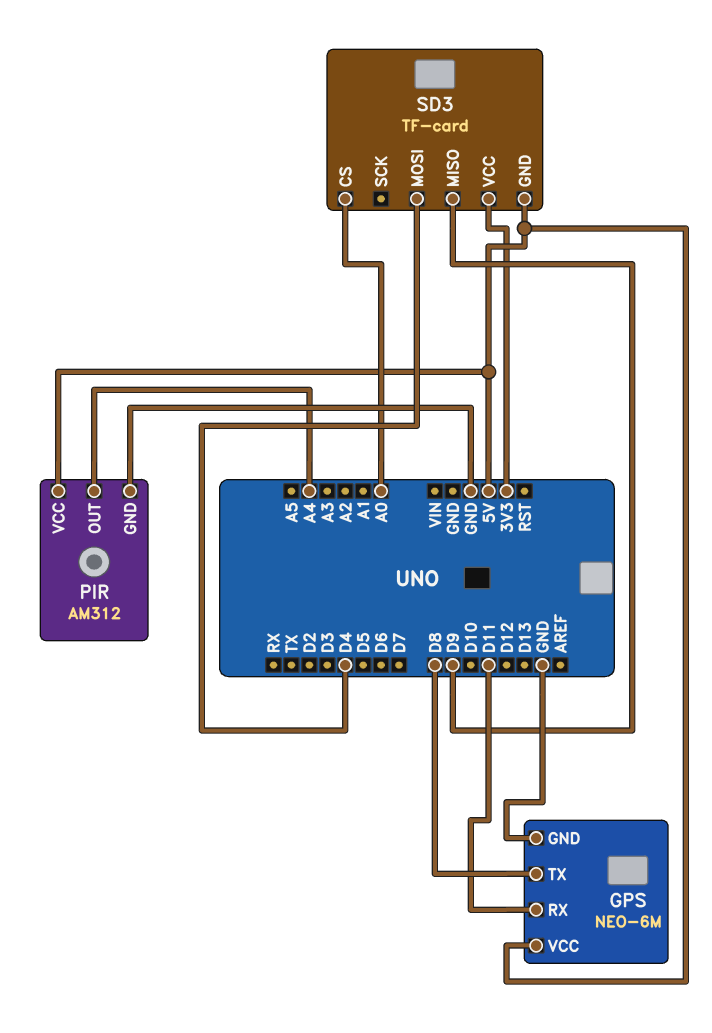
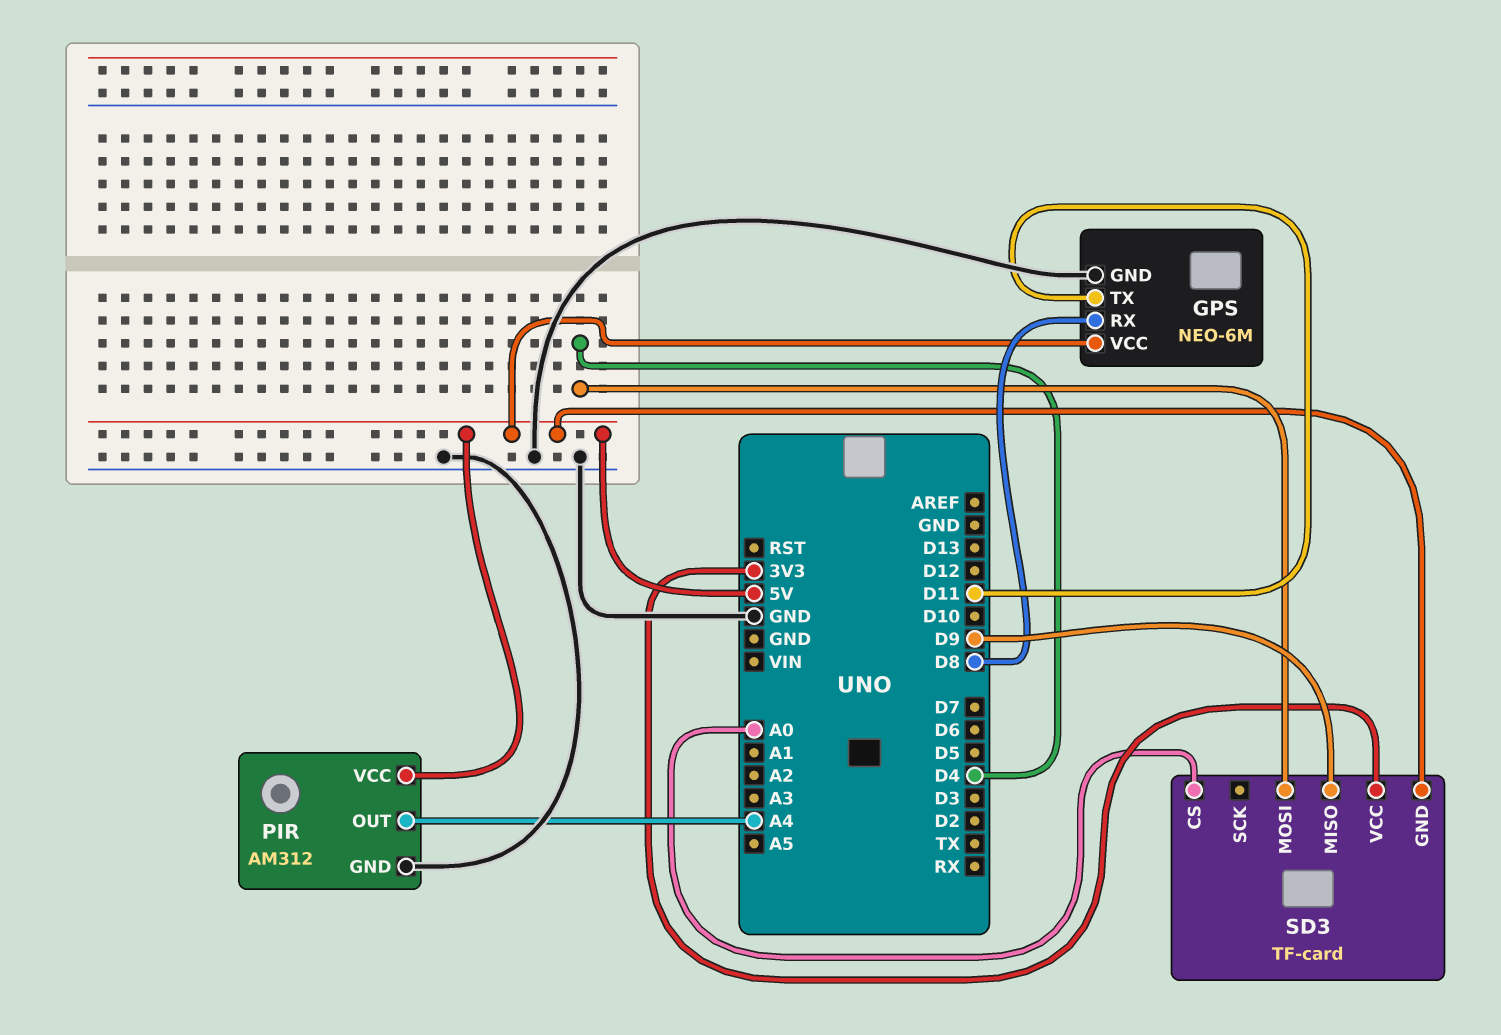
GPS pin RX: D11 -> D8
GPS pin TX: D8 -> D11

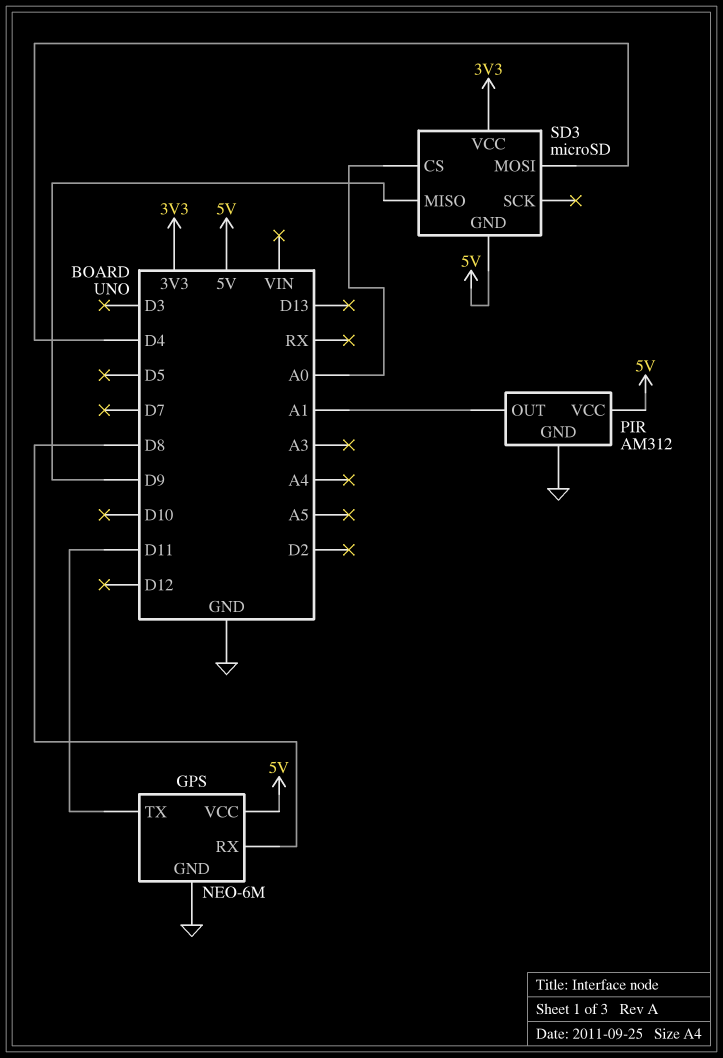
PIR pin OUT: A4 -> A1
SD3: TF-card -> microSD

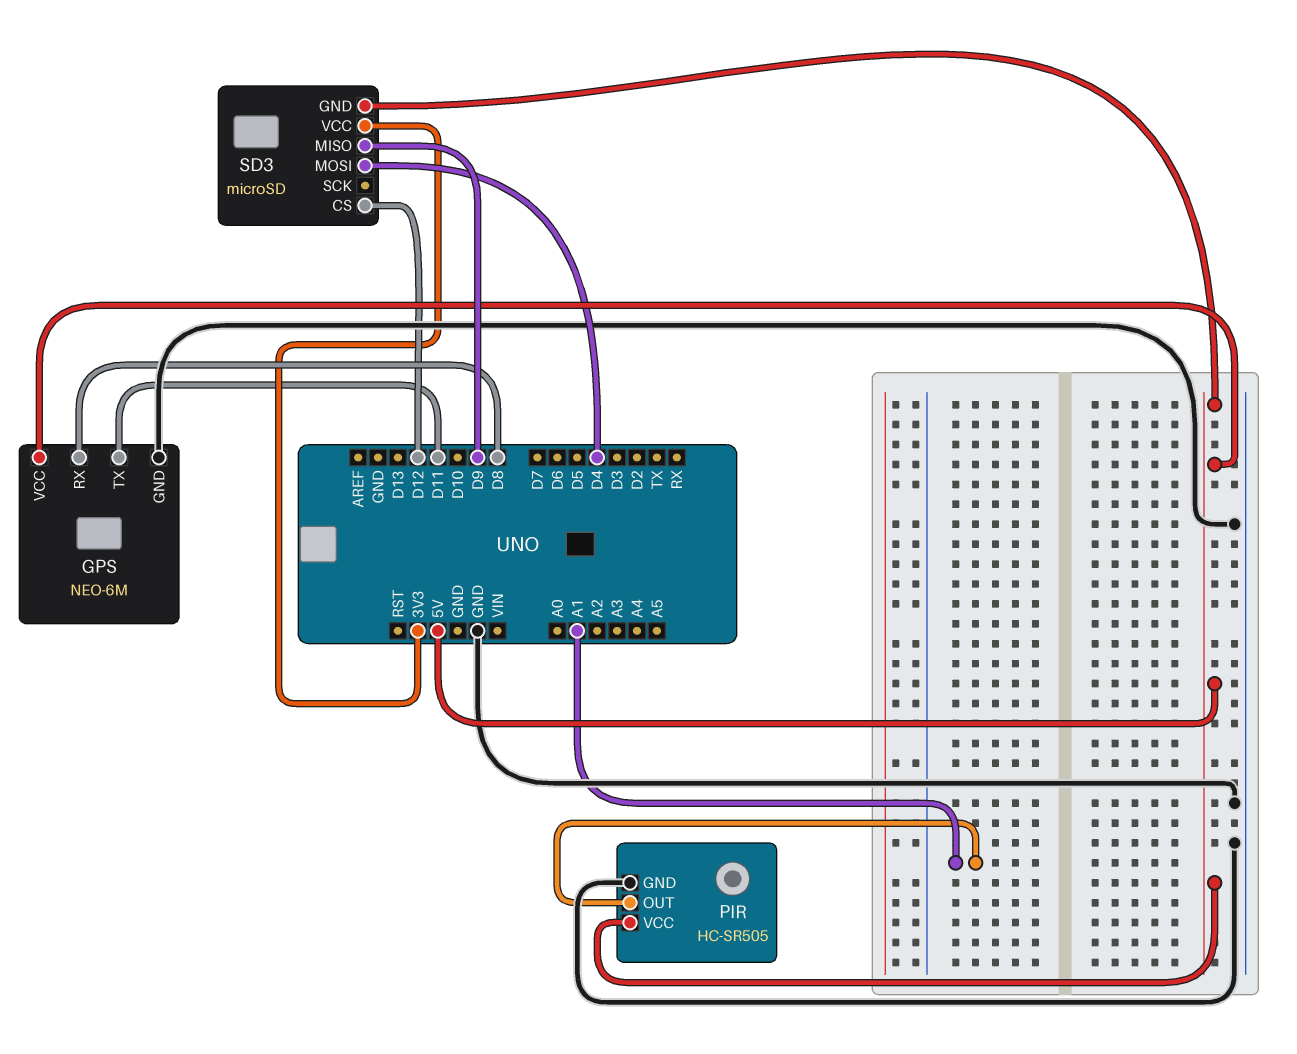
PIR: AM312 -> HC-SR505
SD3 pin CS: A0 -> D12

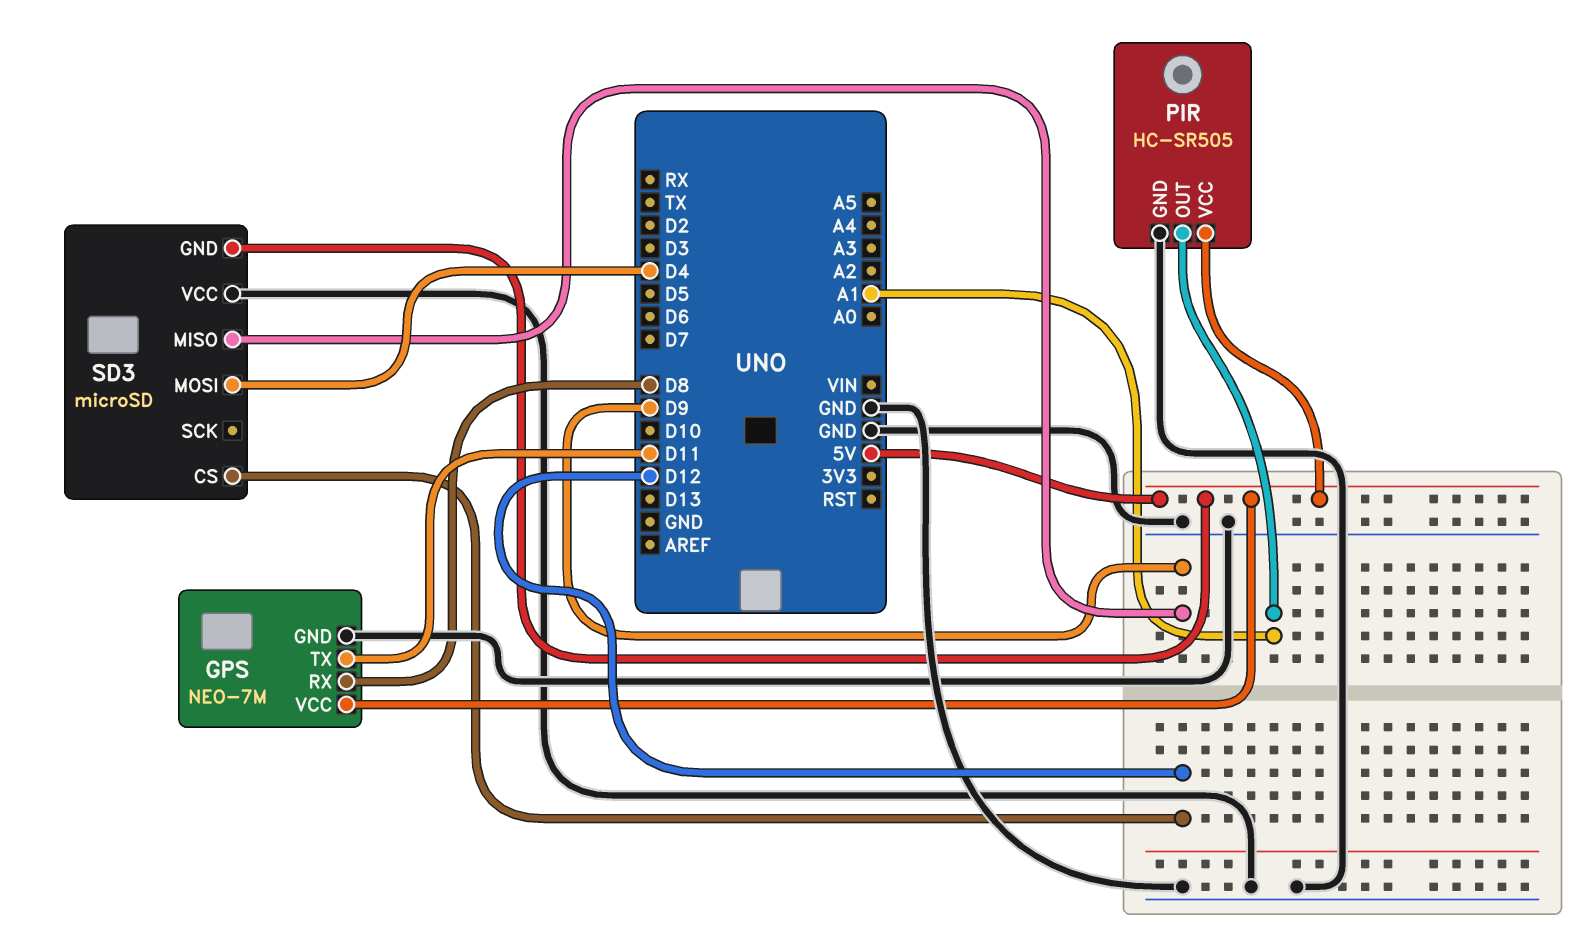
GPS: NEO-6M -> NEO-7M
SD3 pin VCC: 3V3 -> GND

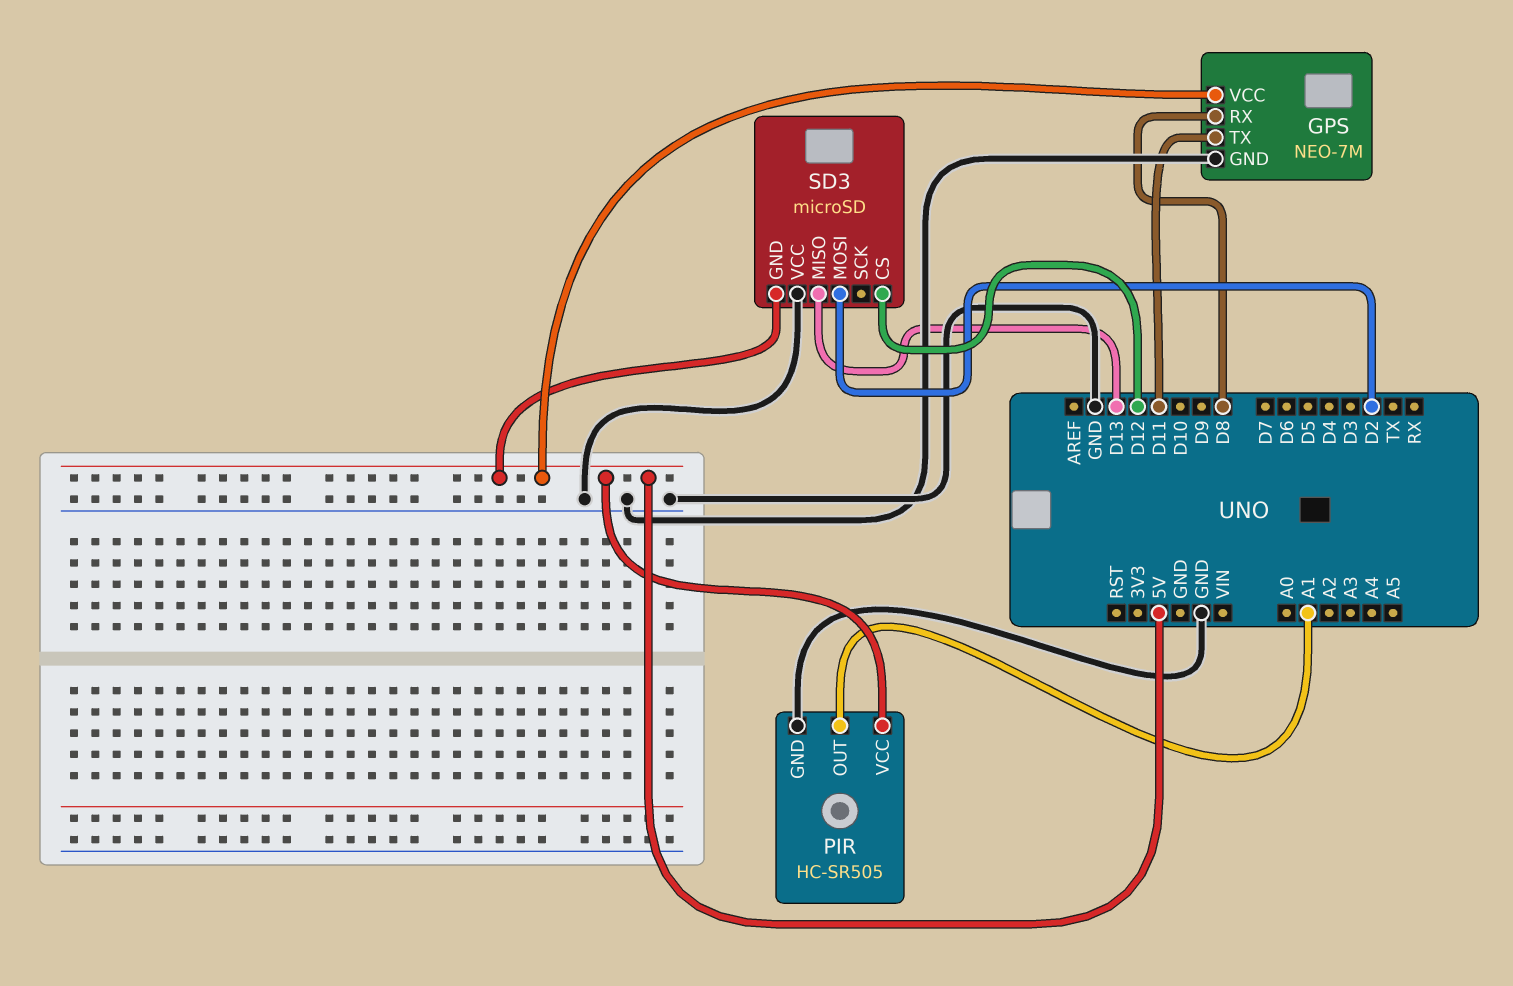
SD3 pin MISO: D9 -> D13
SD3 pin MOSI: D4 -> D2

